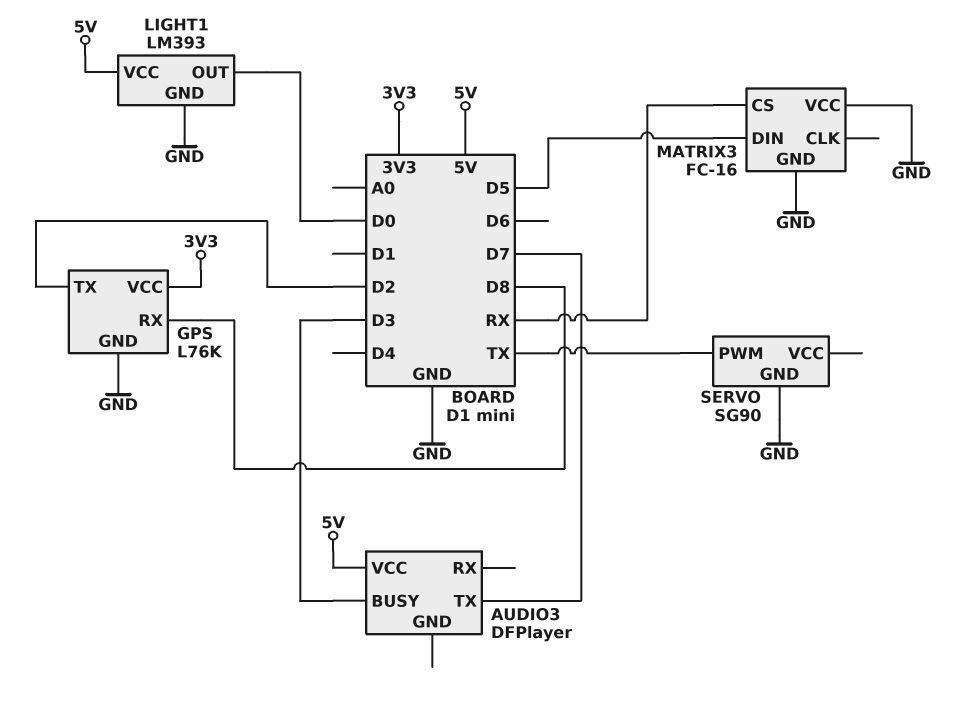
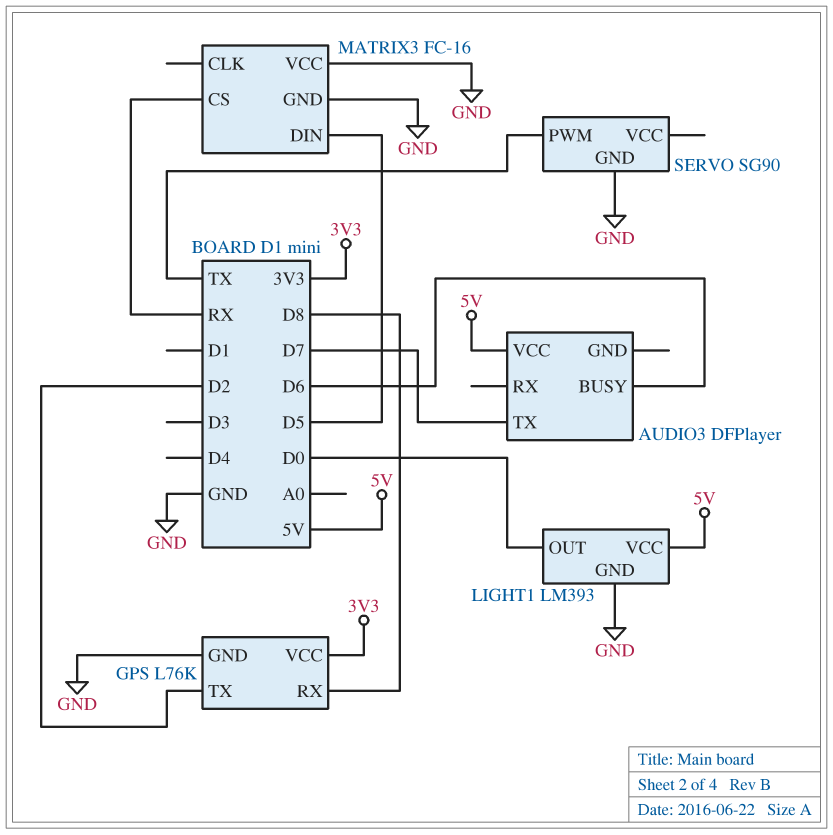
AUDIO3 pin BUSY: D3 -> D6

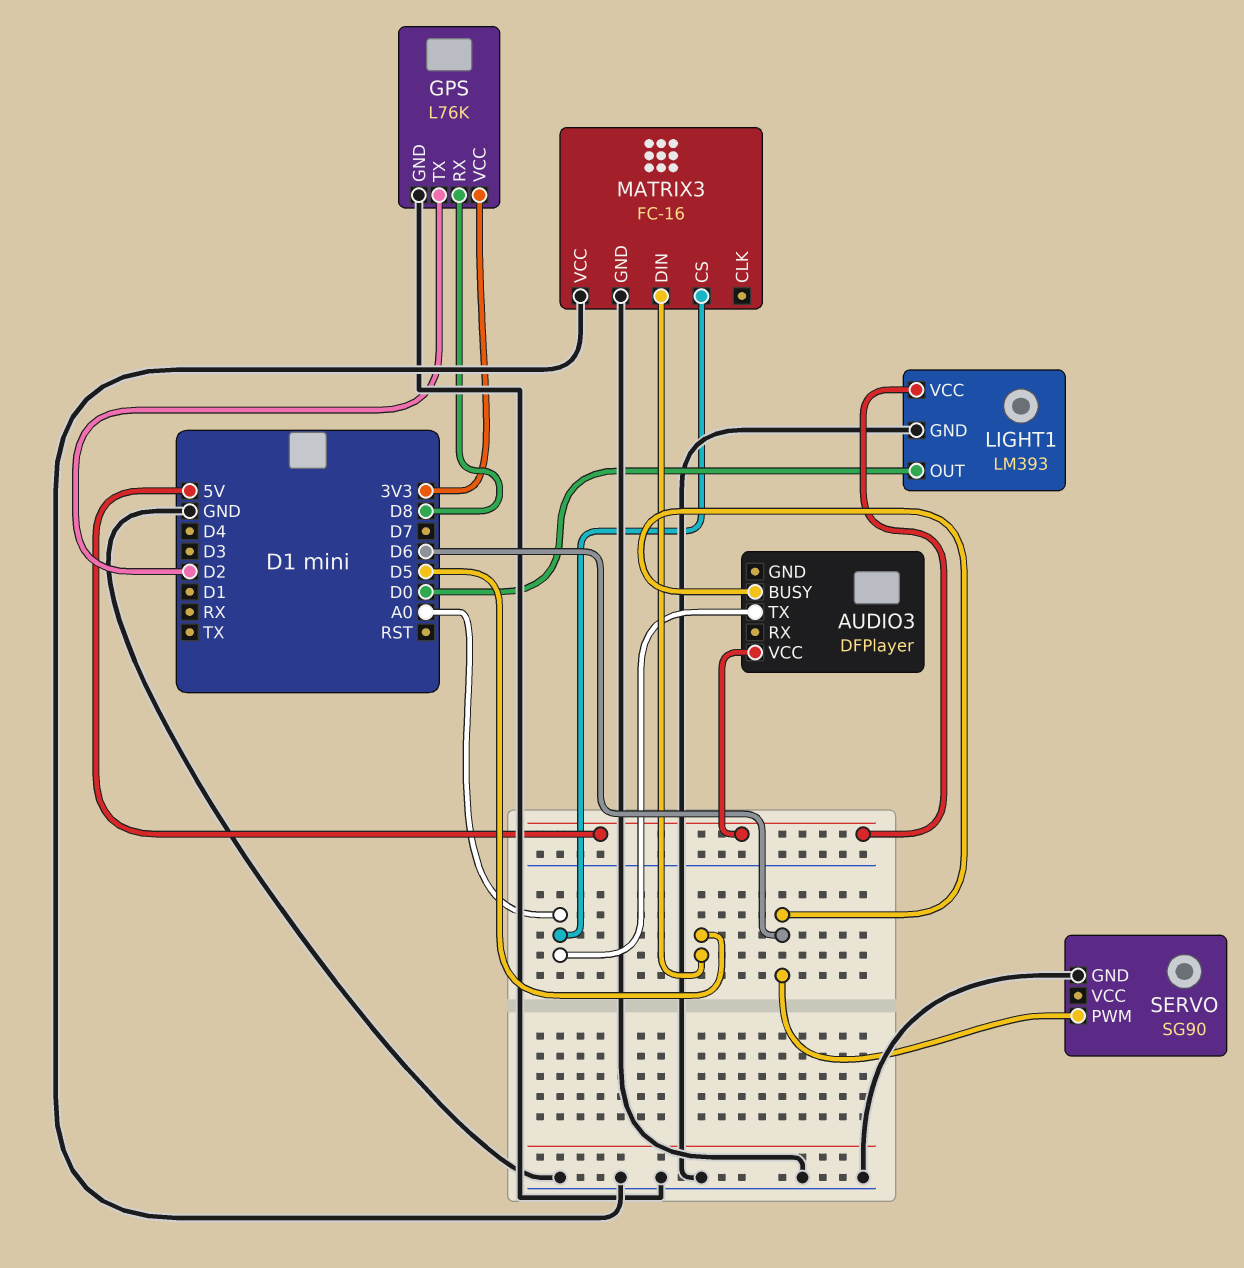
AUDIO3 pin TX: D7 -> A0
MATRIX3 pin CS: RX -> A0
SERVO pin PWM: TX -> D6

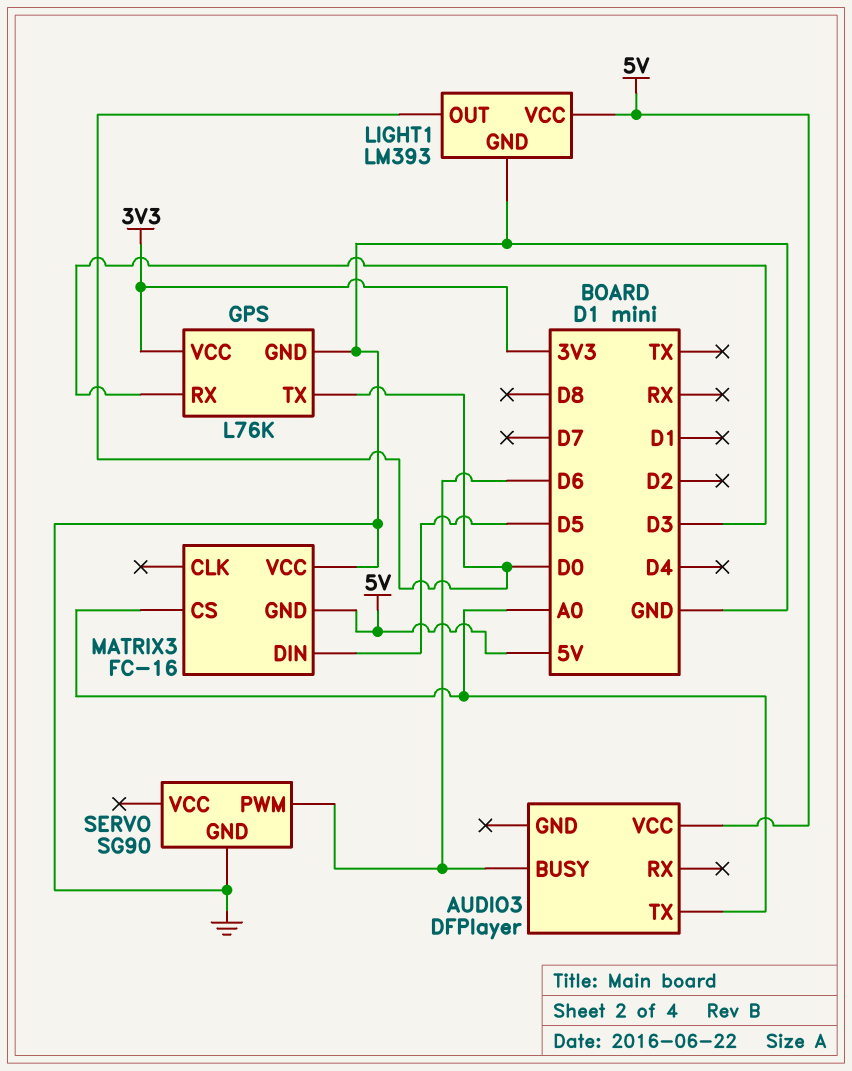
GPS pin RX: D8 -> D3
GPS pin TX: D2 -> D0
MATRIX3 pin GND: GND -> 5V

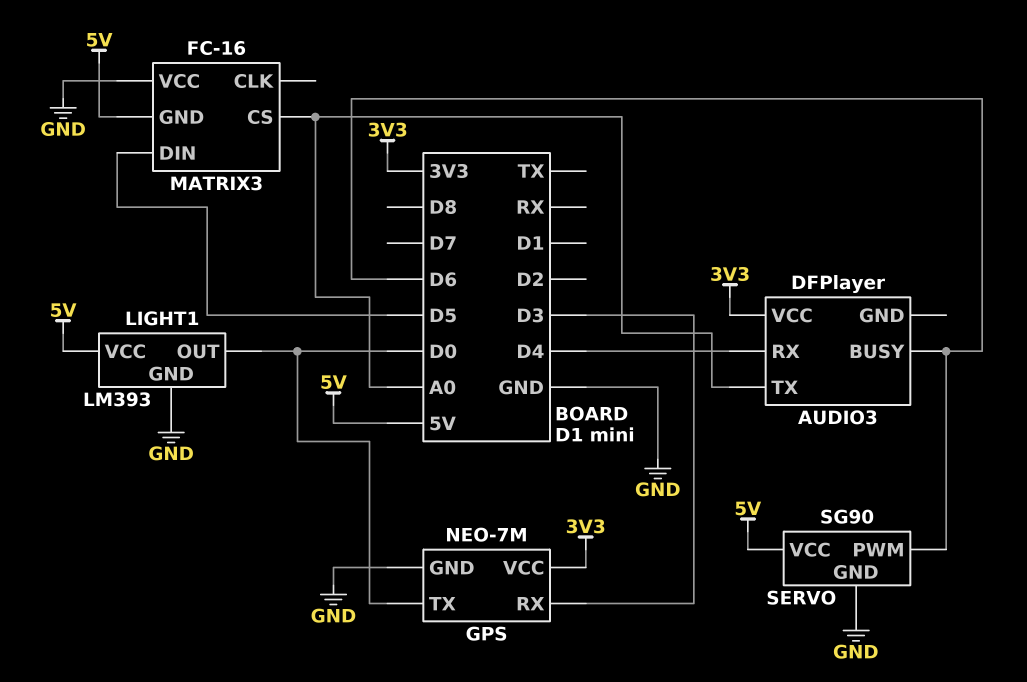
AUDIO3 pin RX: none -> D4
AUDIO3 pin VCC: 5V -> 3V3
GPS: L76K -> NEO-7M
SERVO pin VCC: none -> 5V

